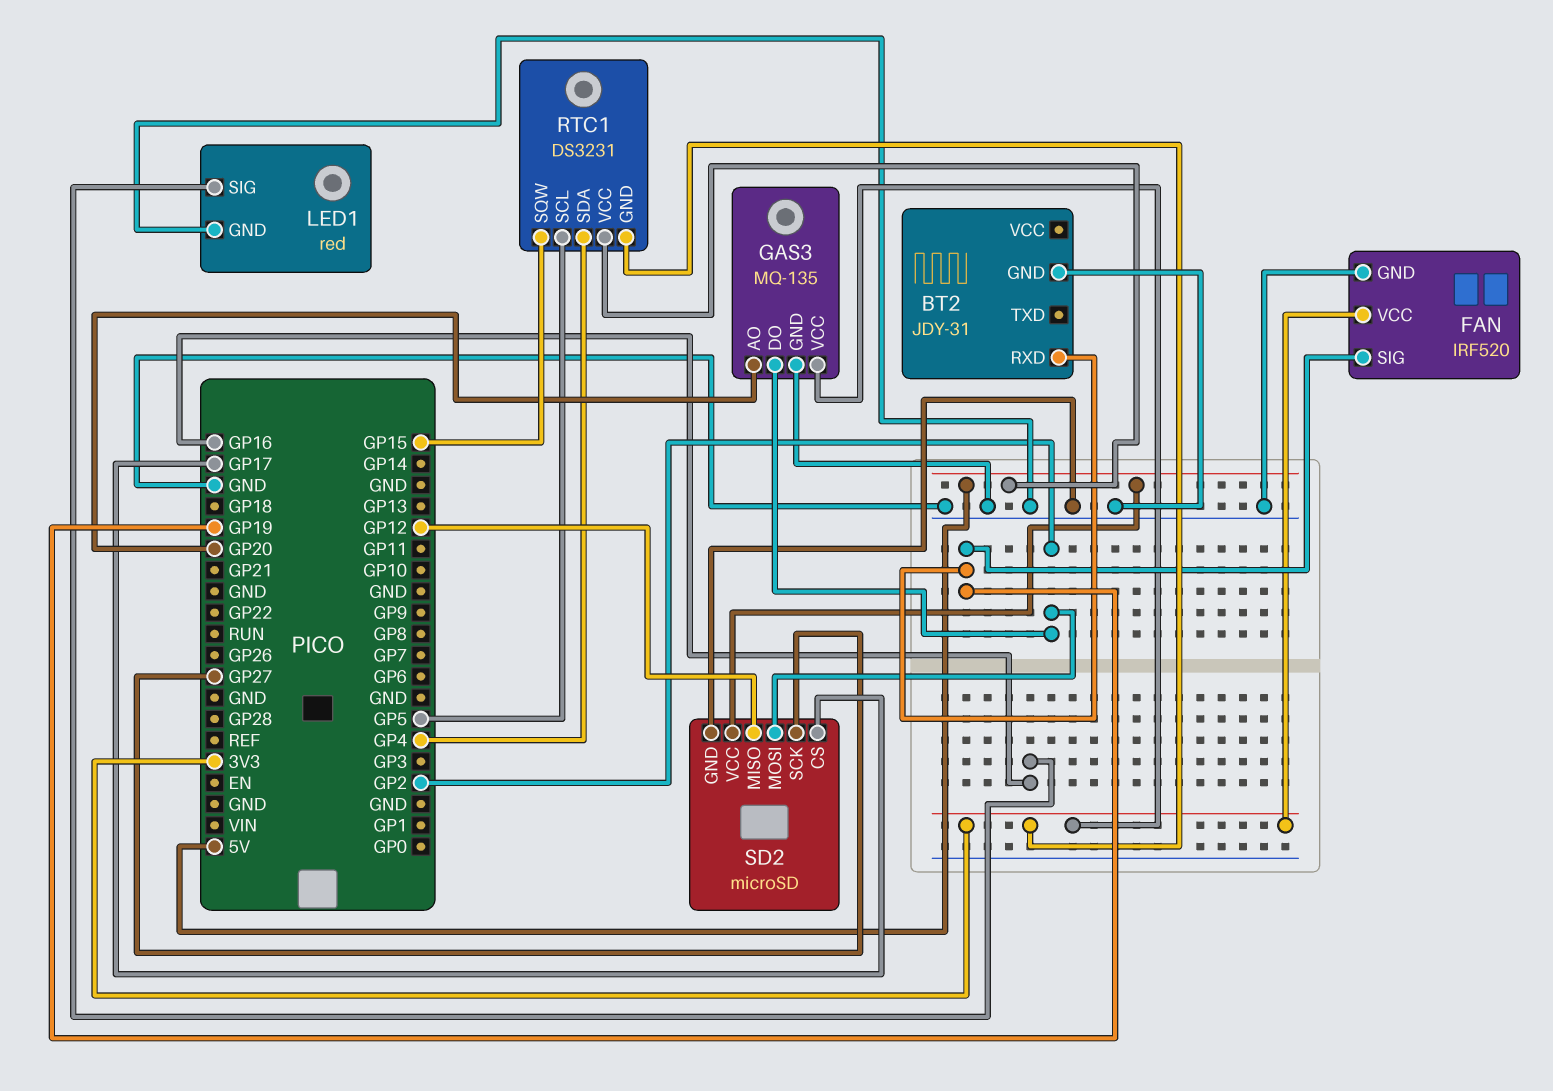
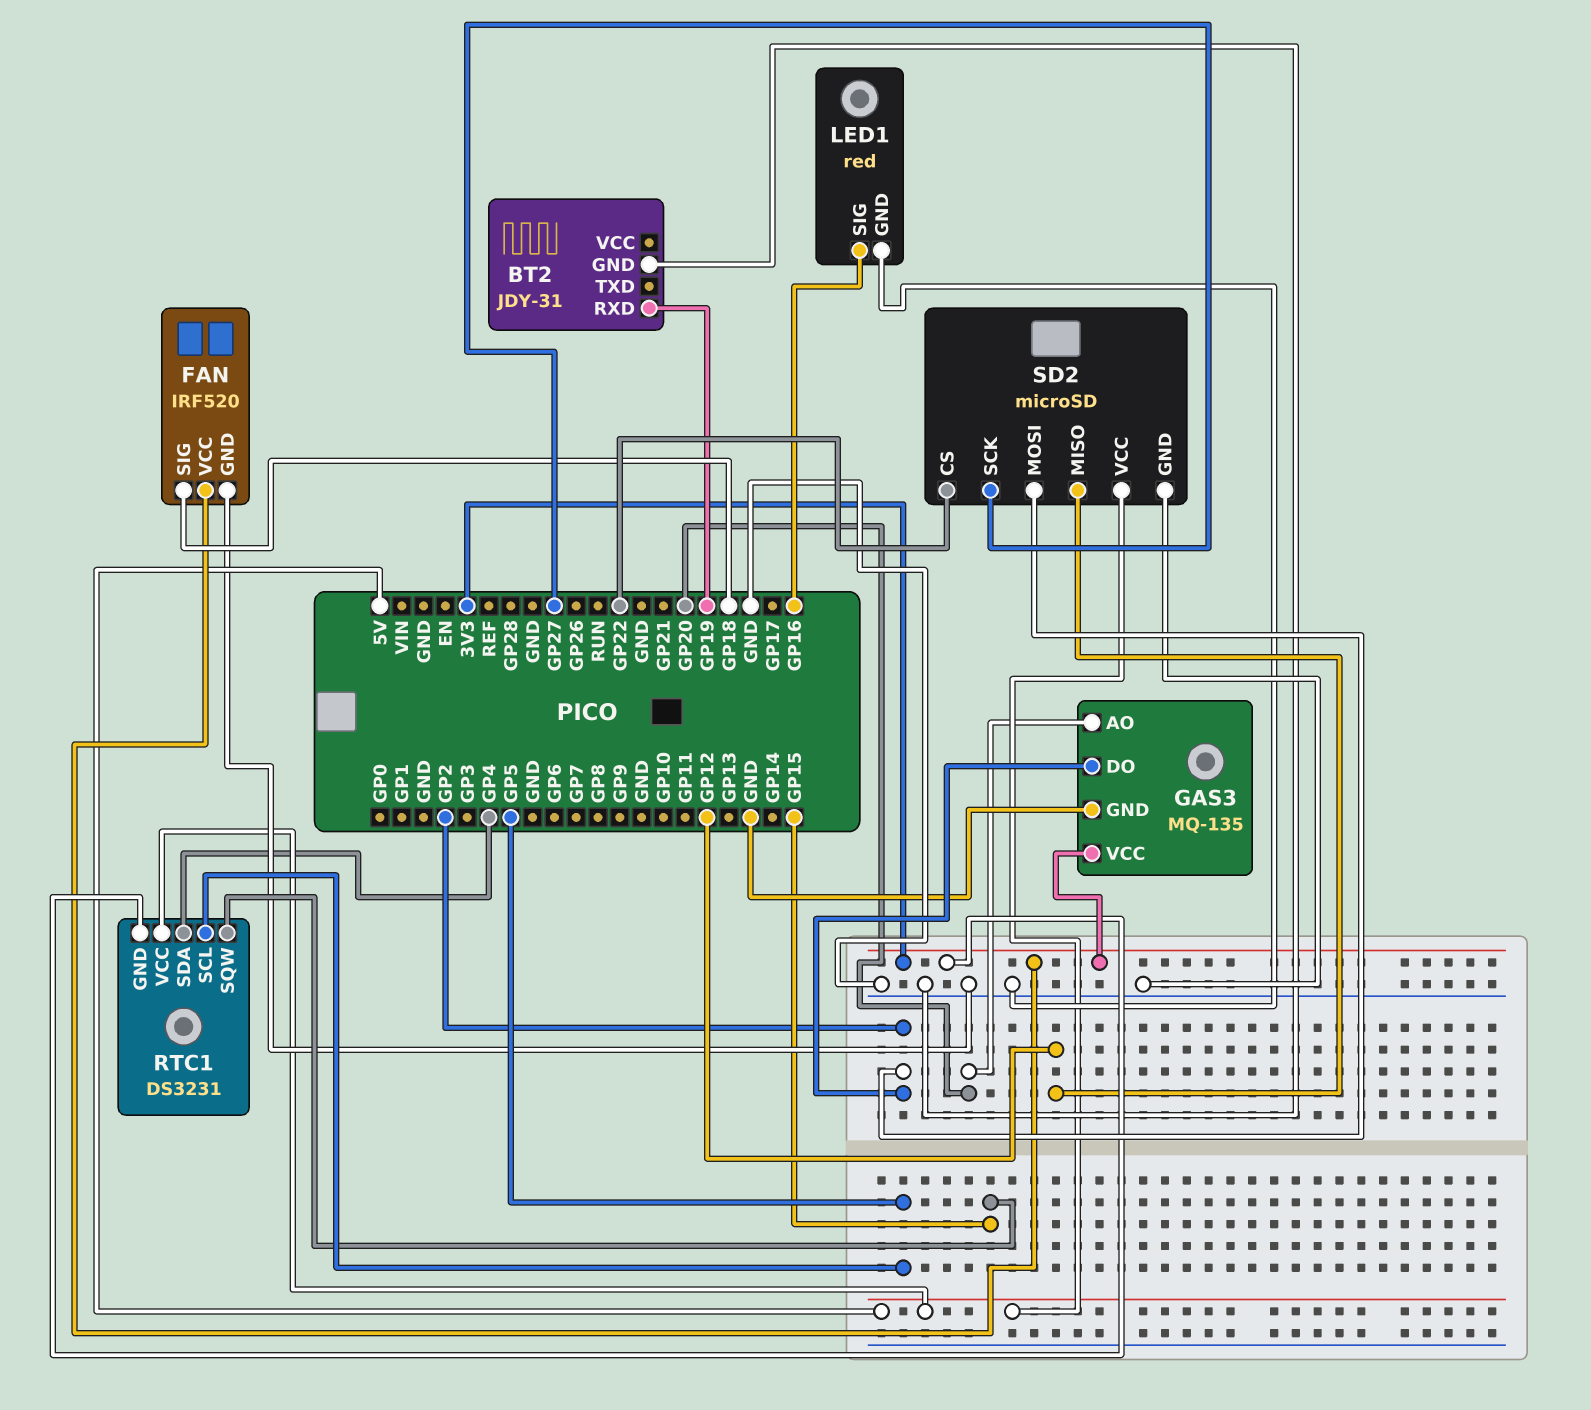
FAN pin SIG: GP19 -> GP18
SD2 pin CS: GP17 -> GP22

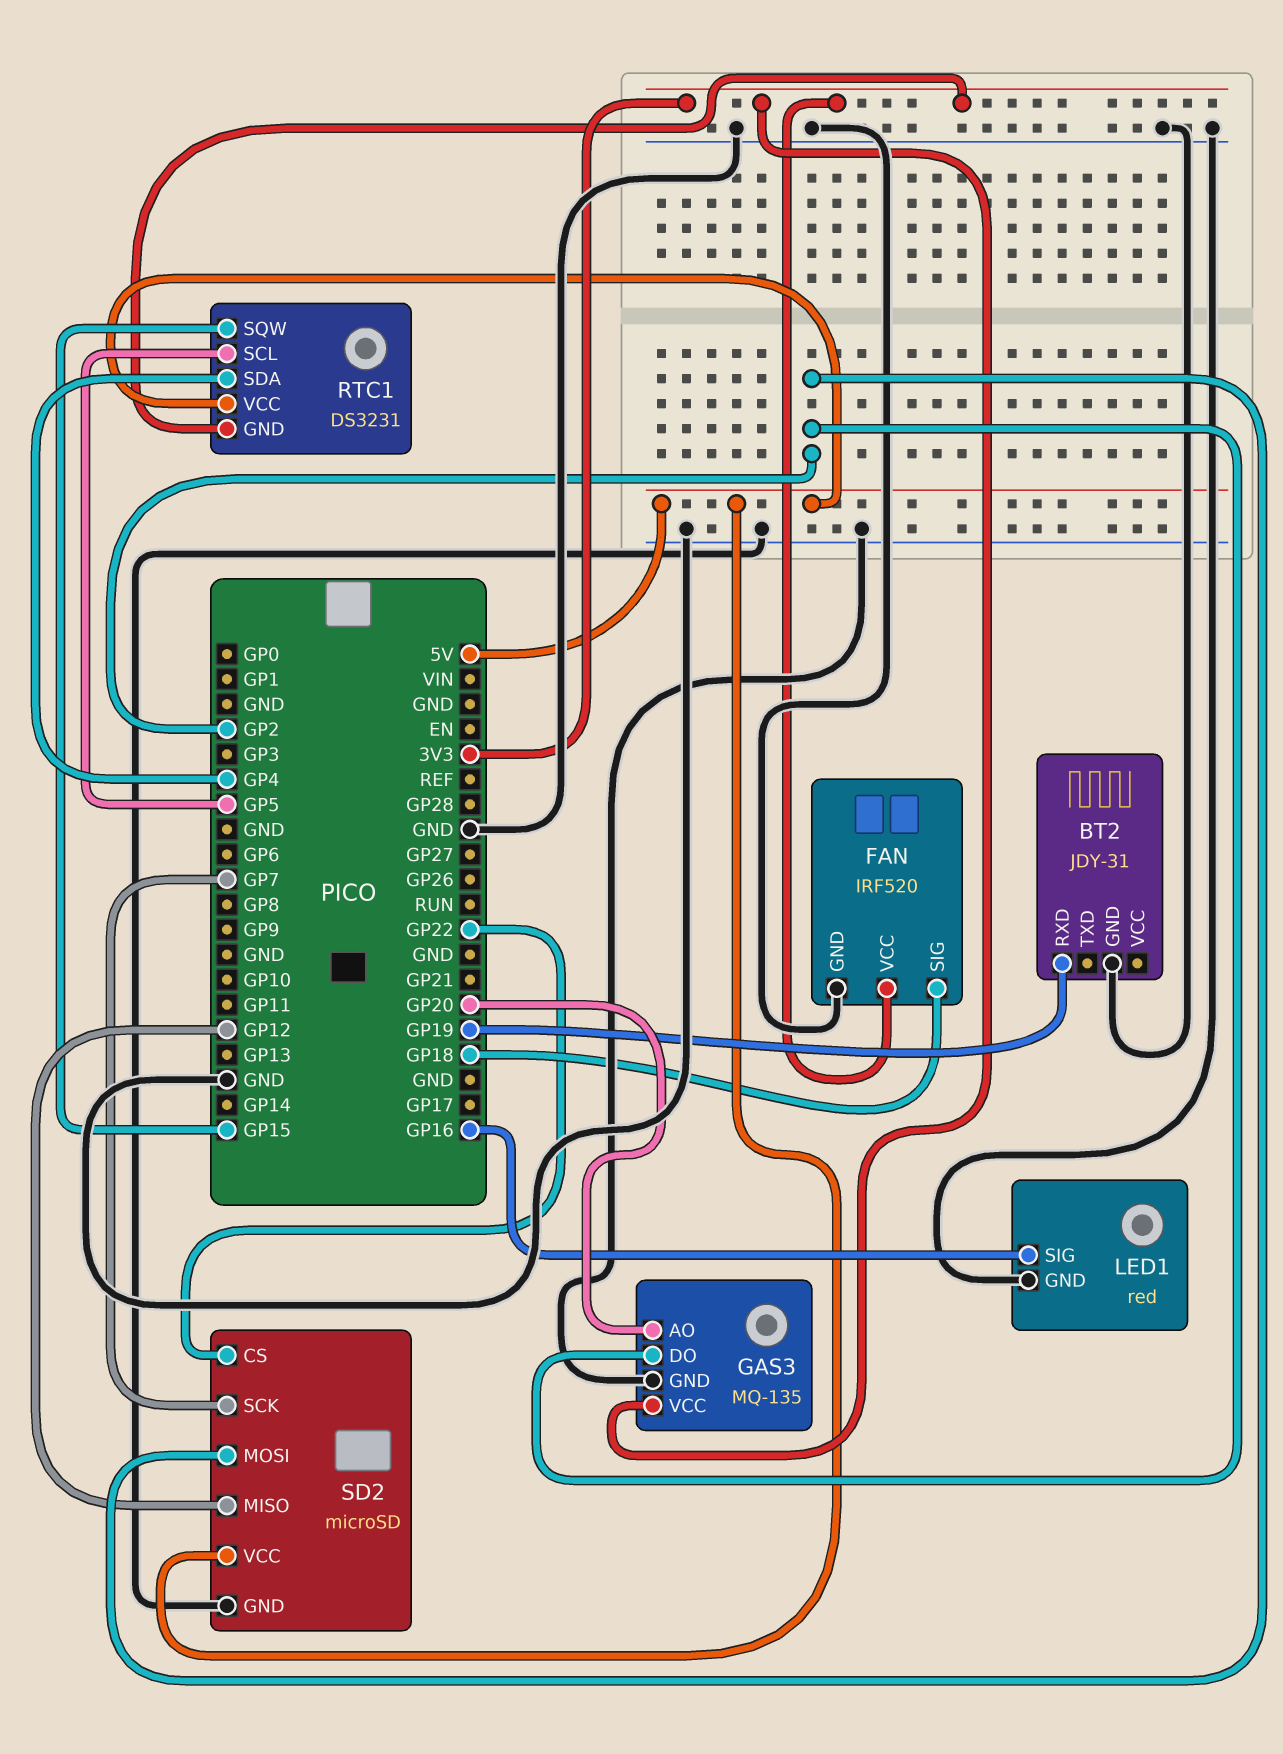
SD2 pin SCK: GP27 -> GP7

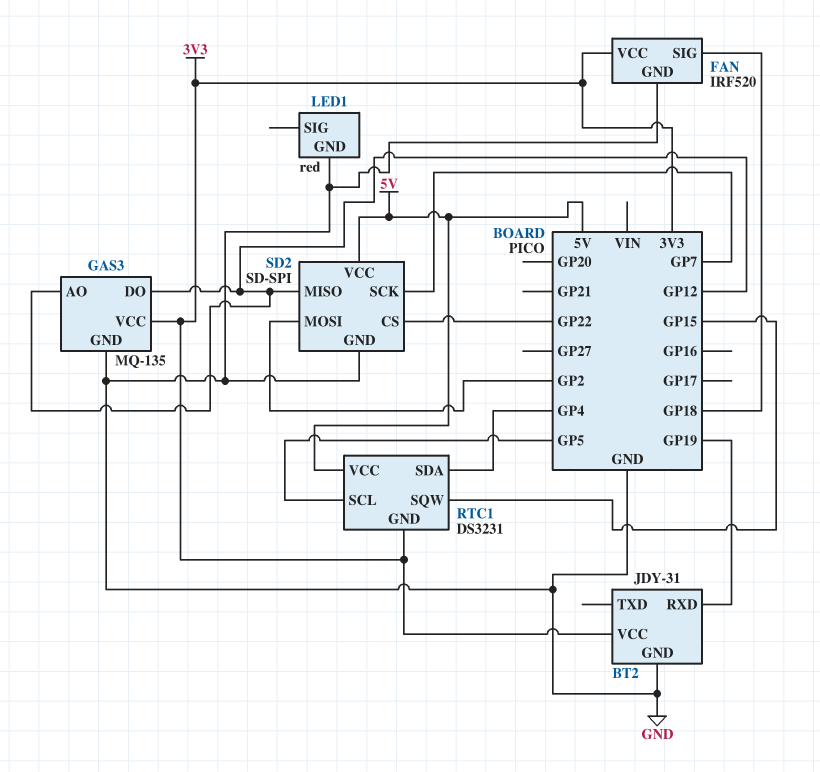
BT2 pin VCC: none -> 3V3
GAS3 pin AO: GP20 -> GP12
GAS3 pin DO: GP2 -> GP12
LED1 pin SIG: GP16 -> none
SD2: microSD -> SD-SPI

